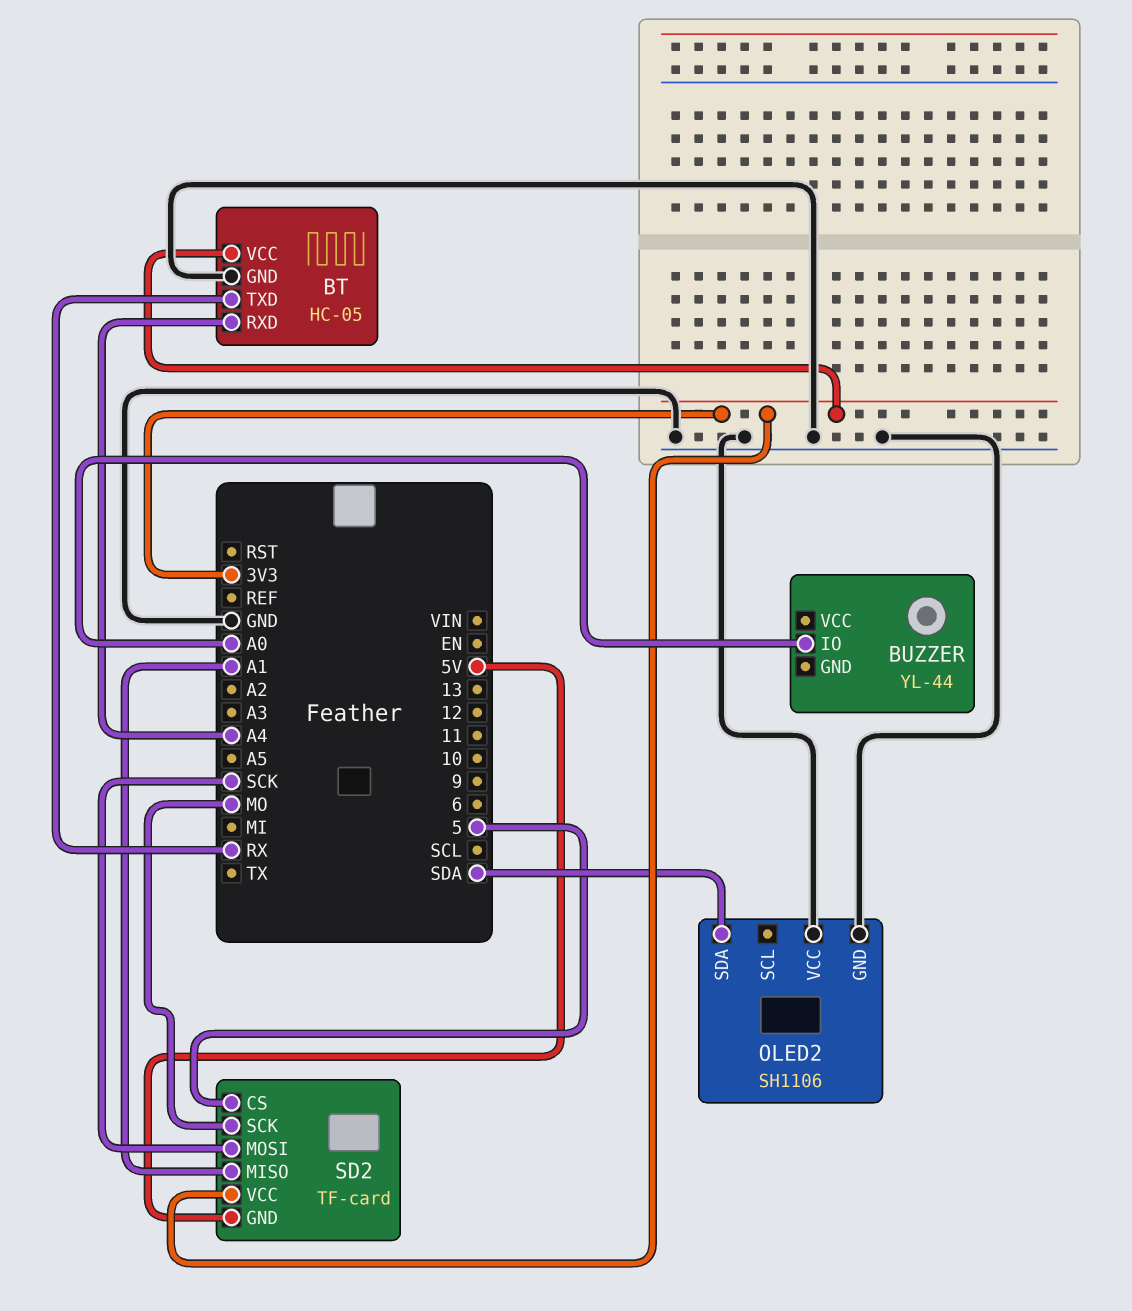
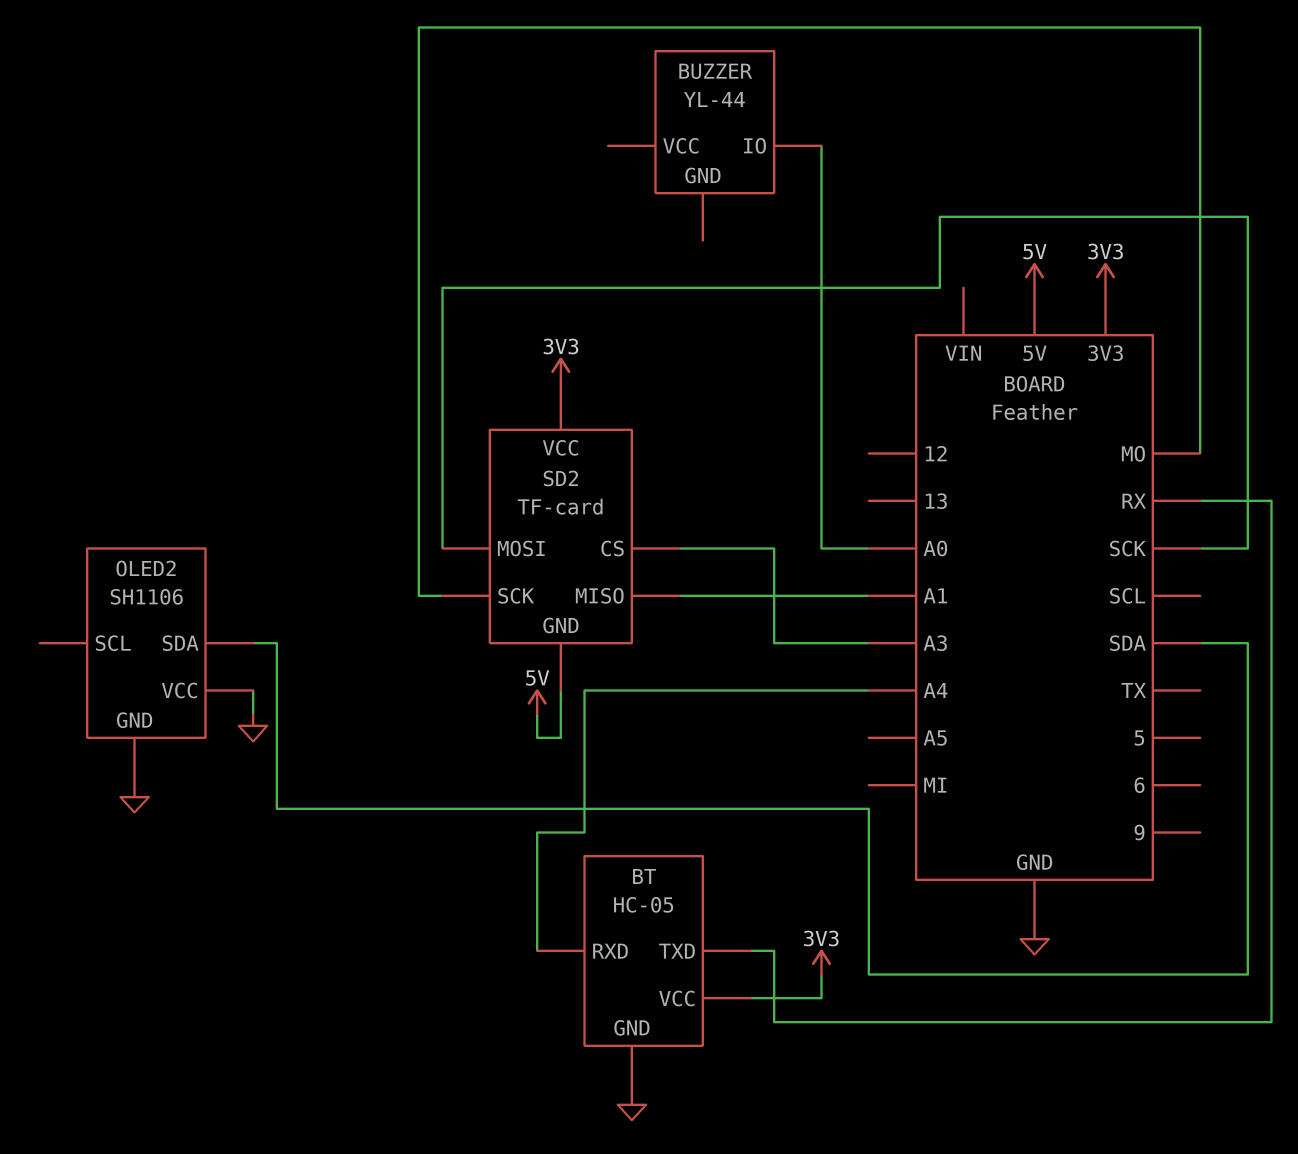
SD2 pin CS: 5 -> A3

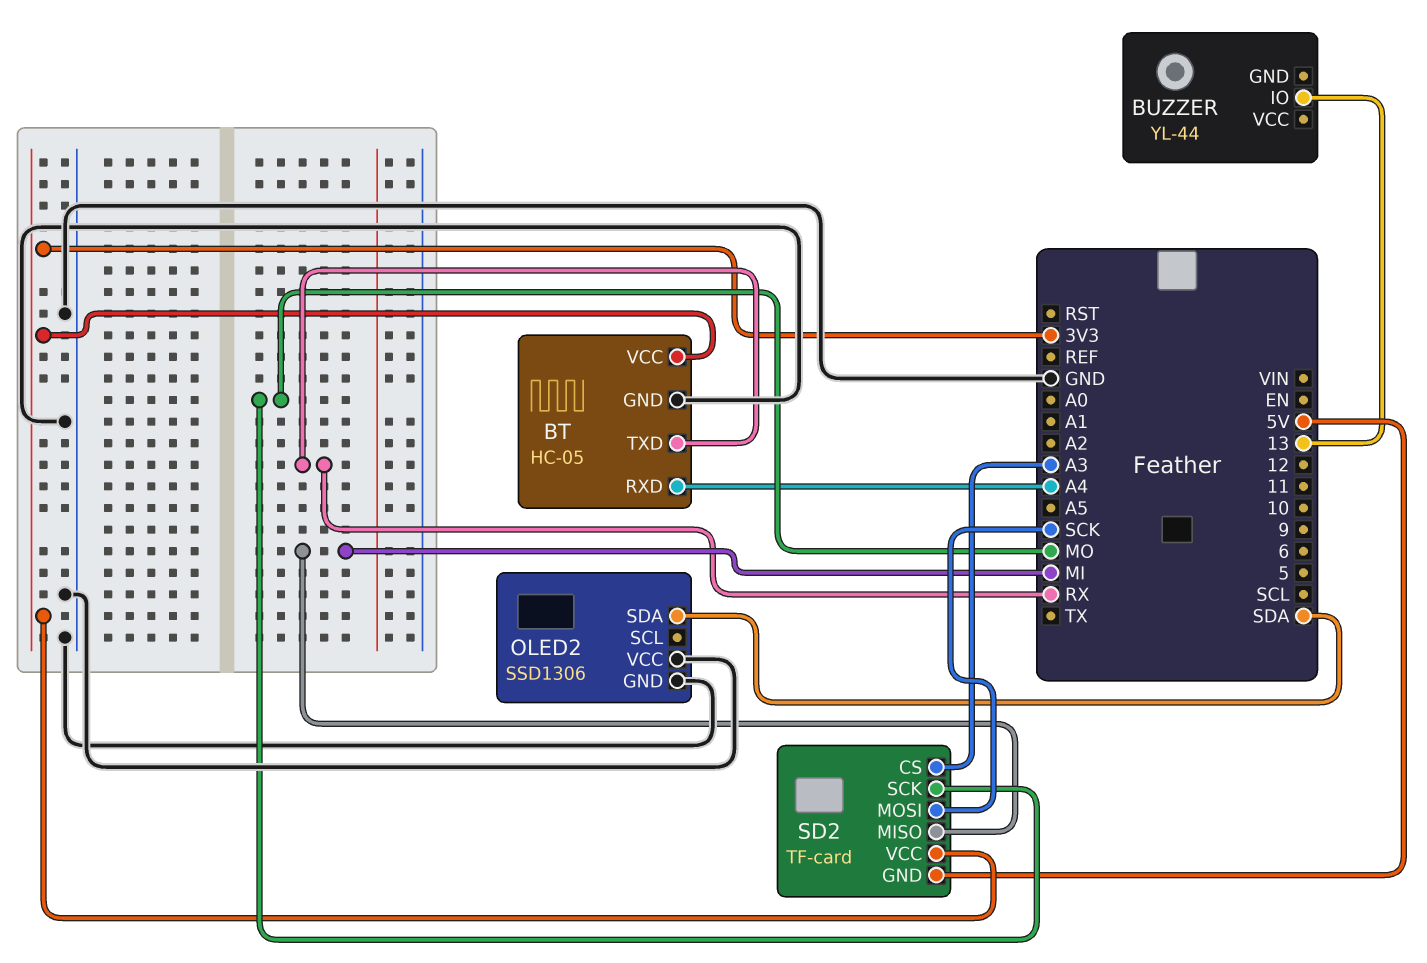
BUZZER pin IO: A0 -> 13
OLED2: SH1106 -> SSD1306
SD2 pin MISO: A1 -> MI

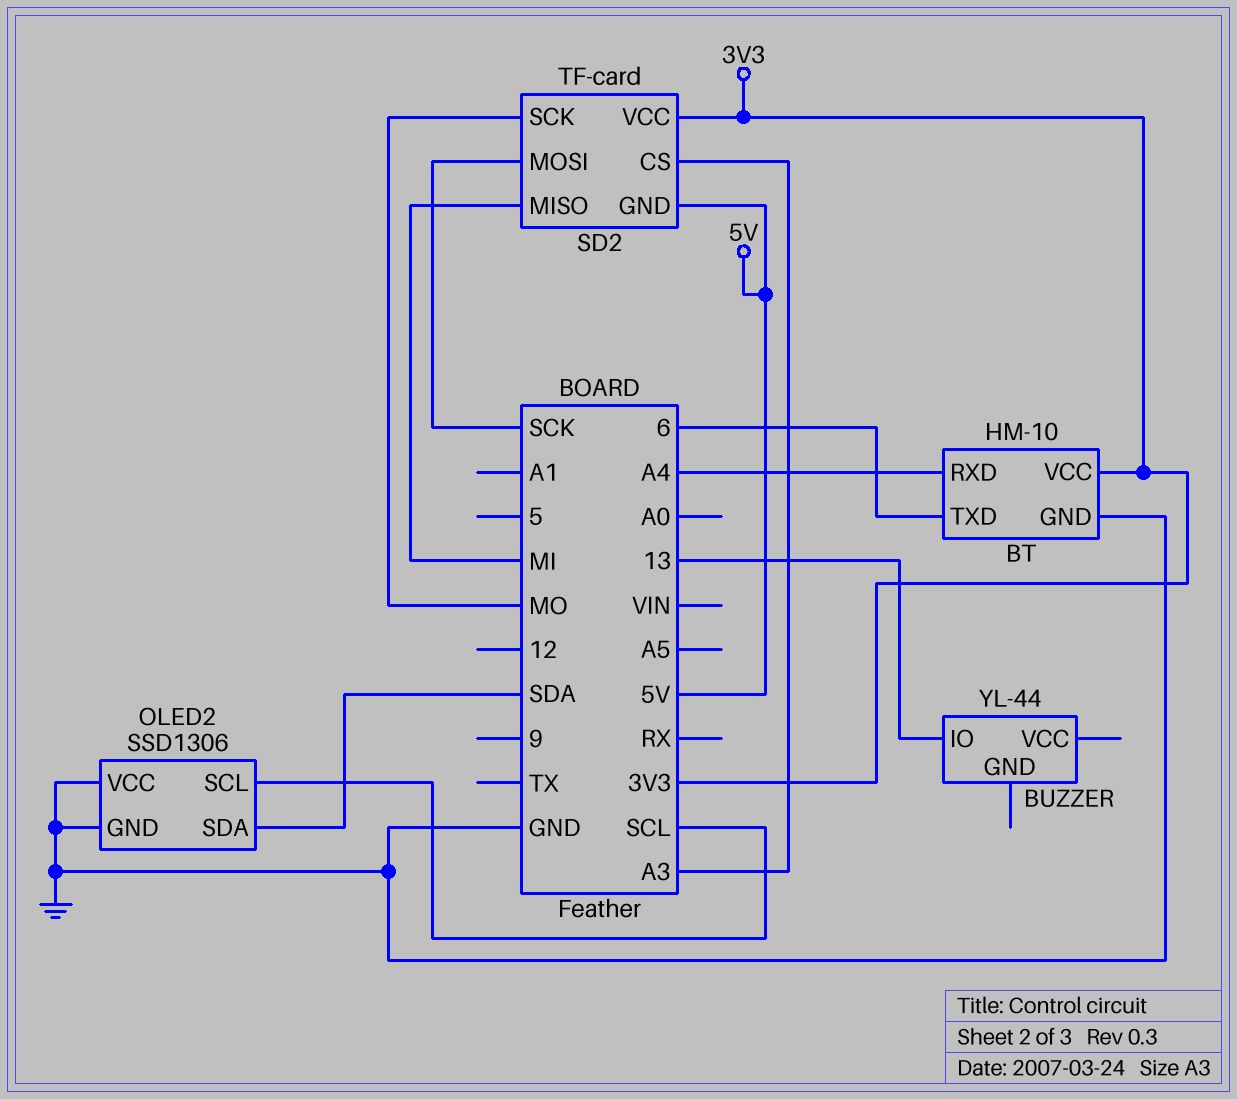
BT: HC-05 -> HM-10
BT pin TXD: RX -> 6
OLED2 pin SCL: none -> SCL

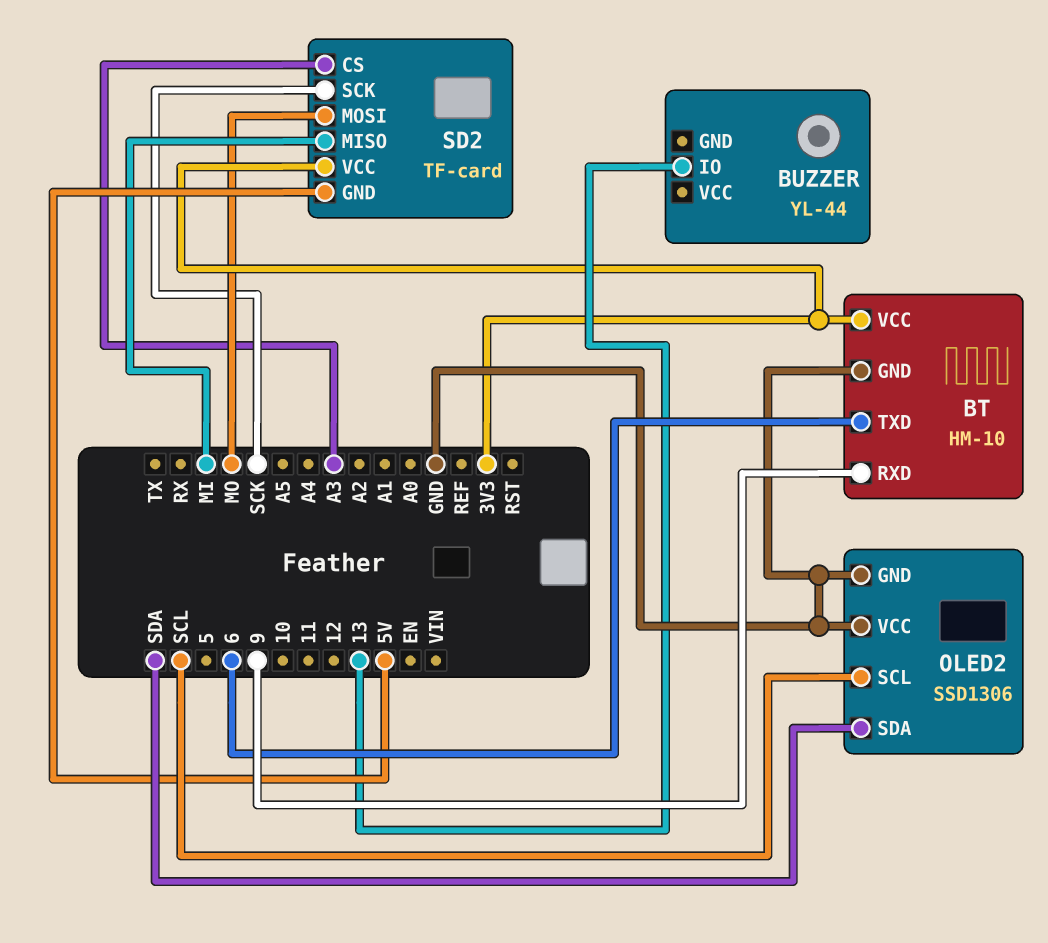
BT pin RXD: A4 -> 9
SD2 pin MOSI: SCK -> MO
SD2 pin SCK: MO -> SCK

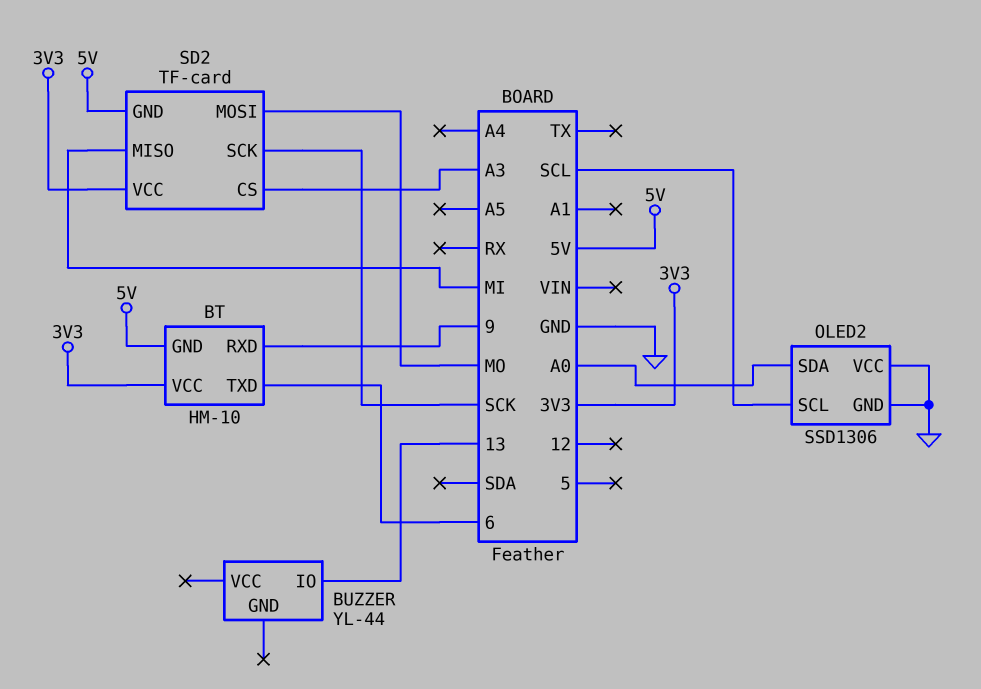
BT pin GND: GND -> 5V
OLED2 pin SDA: SDA -> A0

